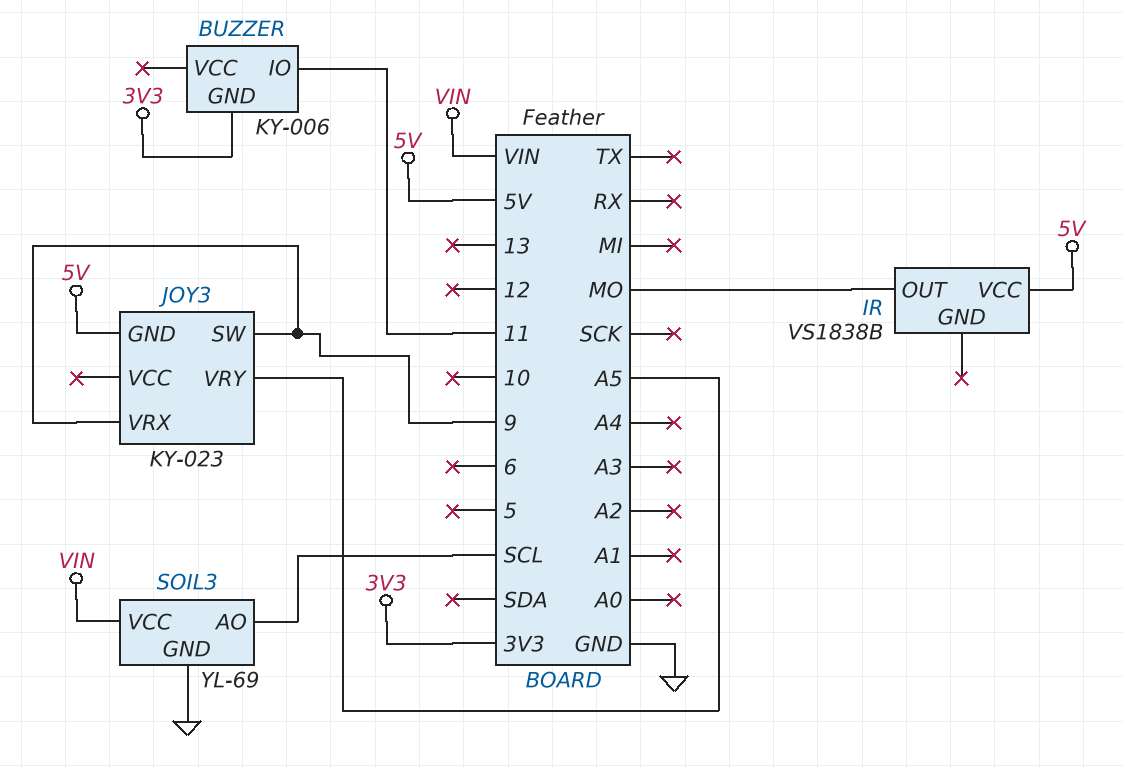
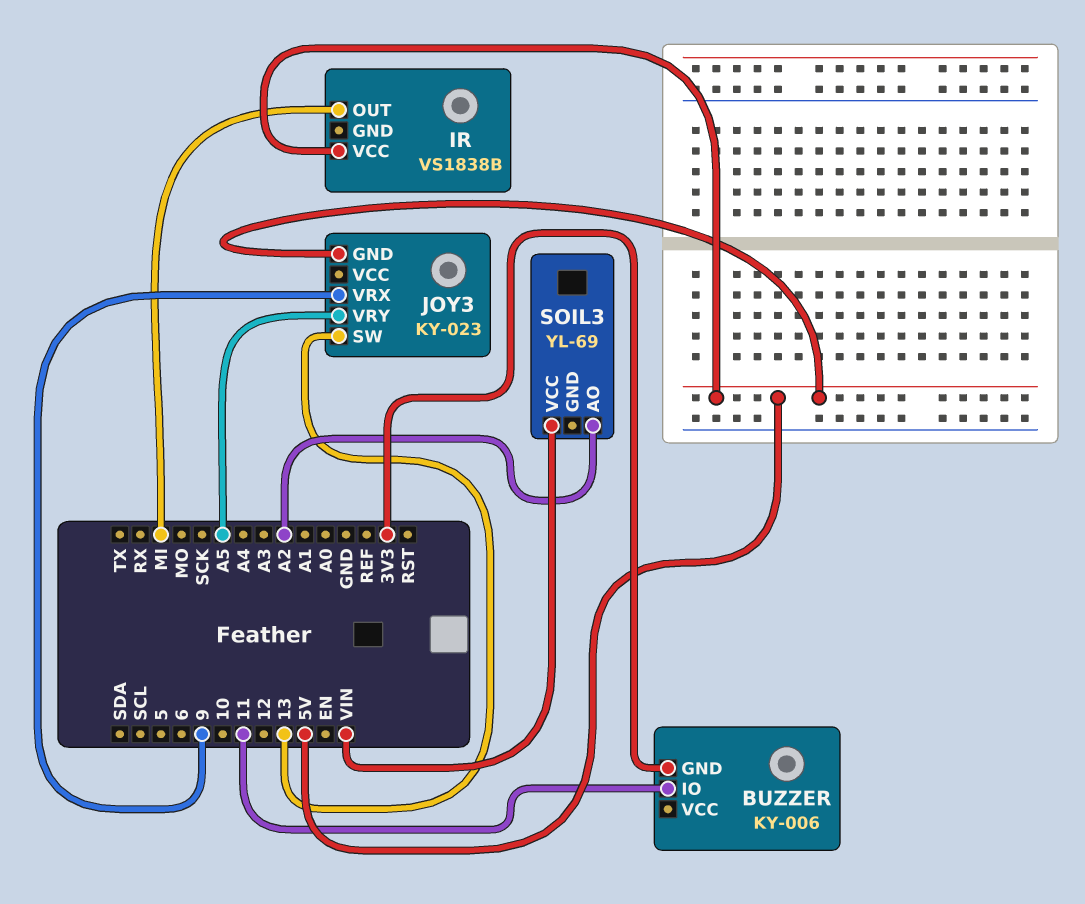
IR pin OUT: MO -> MI
JOY3 pin SW: 9 -> 13
SOIL3 pin AO: SCL -> A2
SOIL3 pin GND: GND -> none

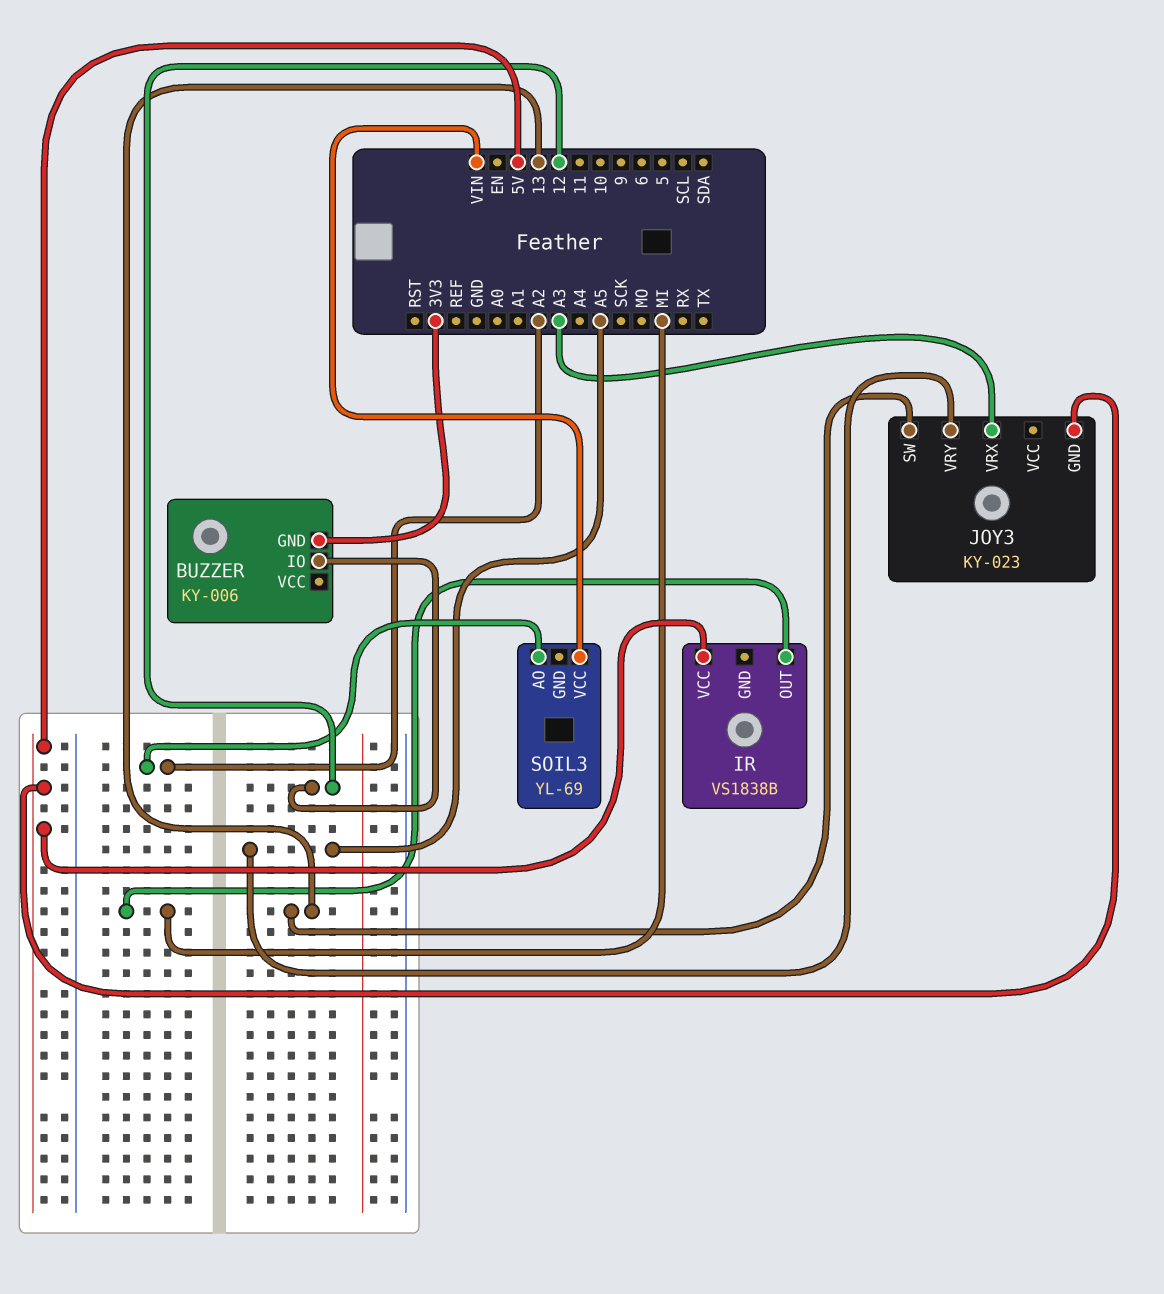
BUZZER pin IO: 11 -> 12
JOY3 pin VRX: 9 -> A3

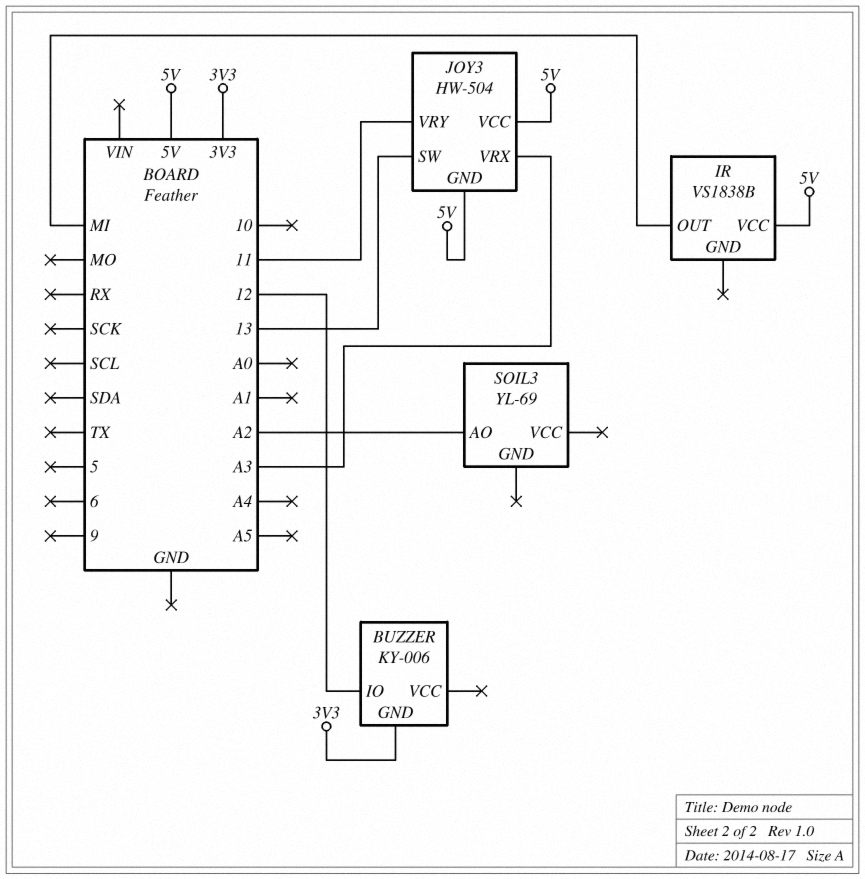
JOY3: KY-023 -> HW-504
JOY3 pin VCC: none -> 5V
JOY3 pin VRY: A5 -> 11
SOIL3 pin VCC: VIN -> none

